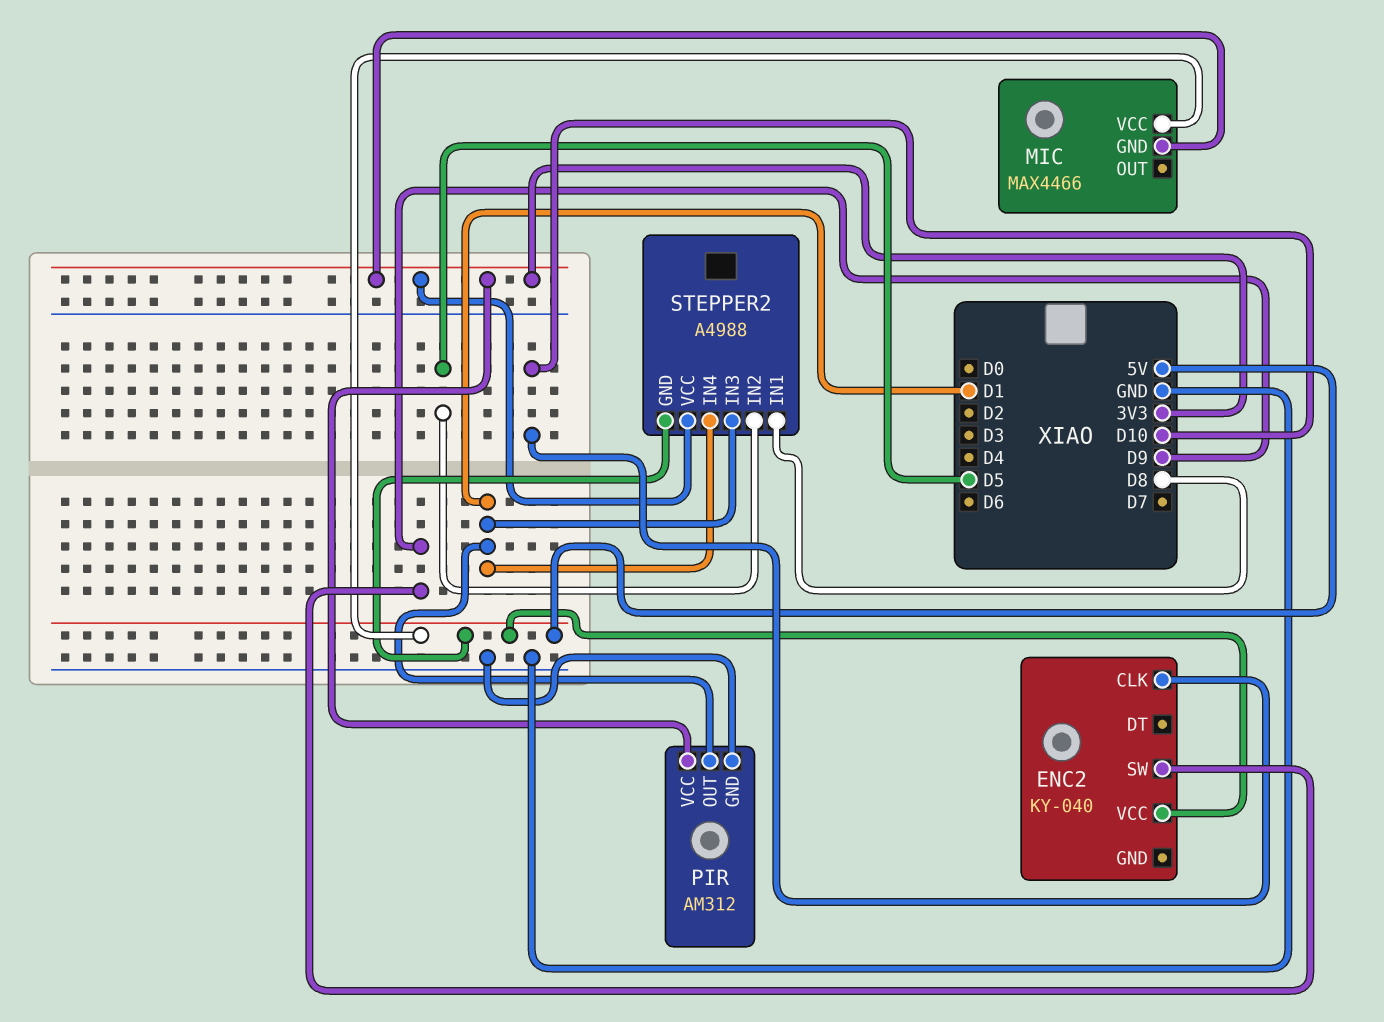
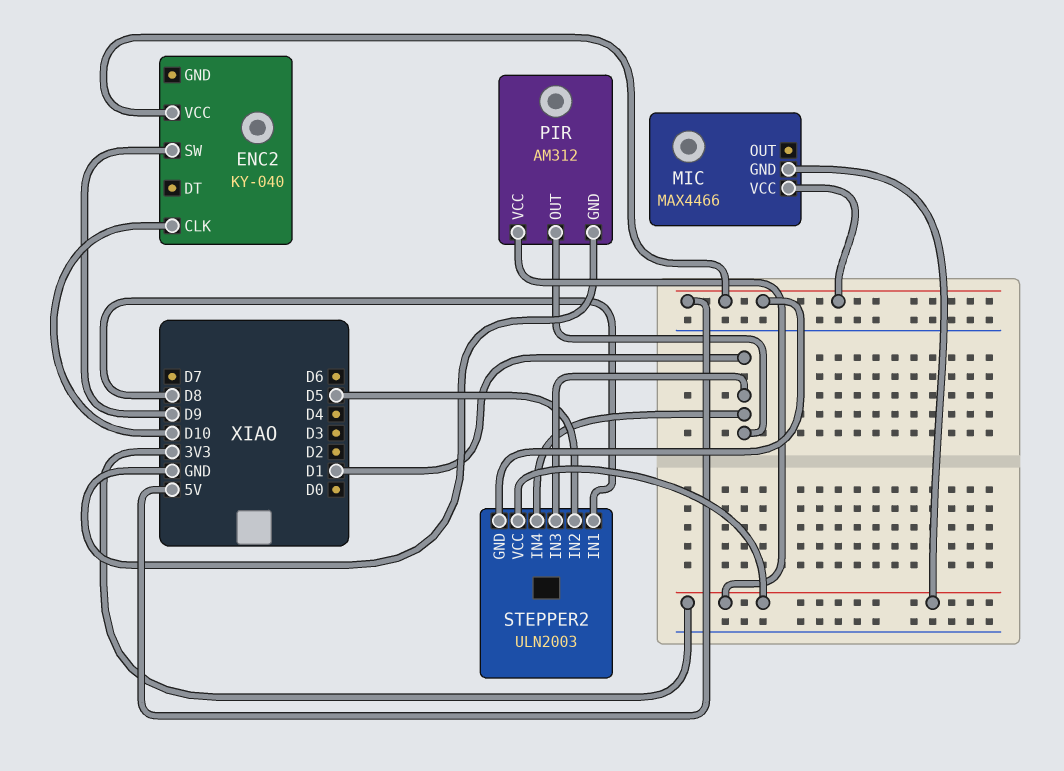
STEPPER2: A4988 -> ULN2003

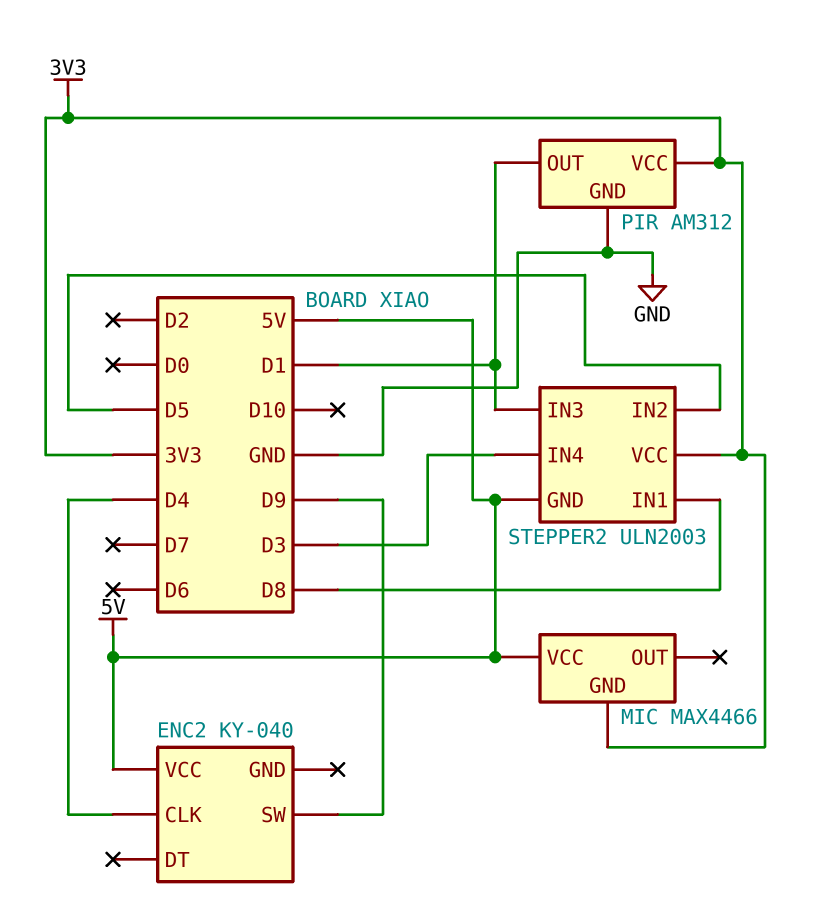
ENC2 pin CLK: D10 -> D4
STEPPER2 pin IN4: D1 -> D3

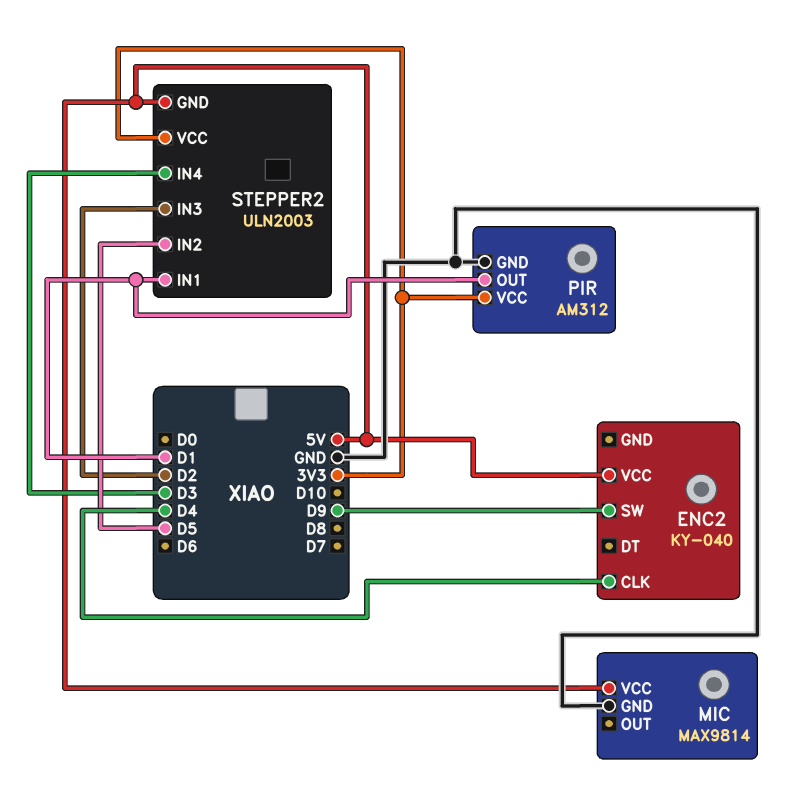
MIC: MAX4466 -> MAX9814
MIC pin GND: 3V3 -> GND
STEPPER2 pin IN1: D8 -> D1
STEPPER2 pin IN3: D1 -> D2

